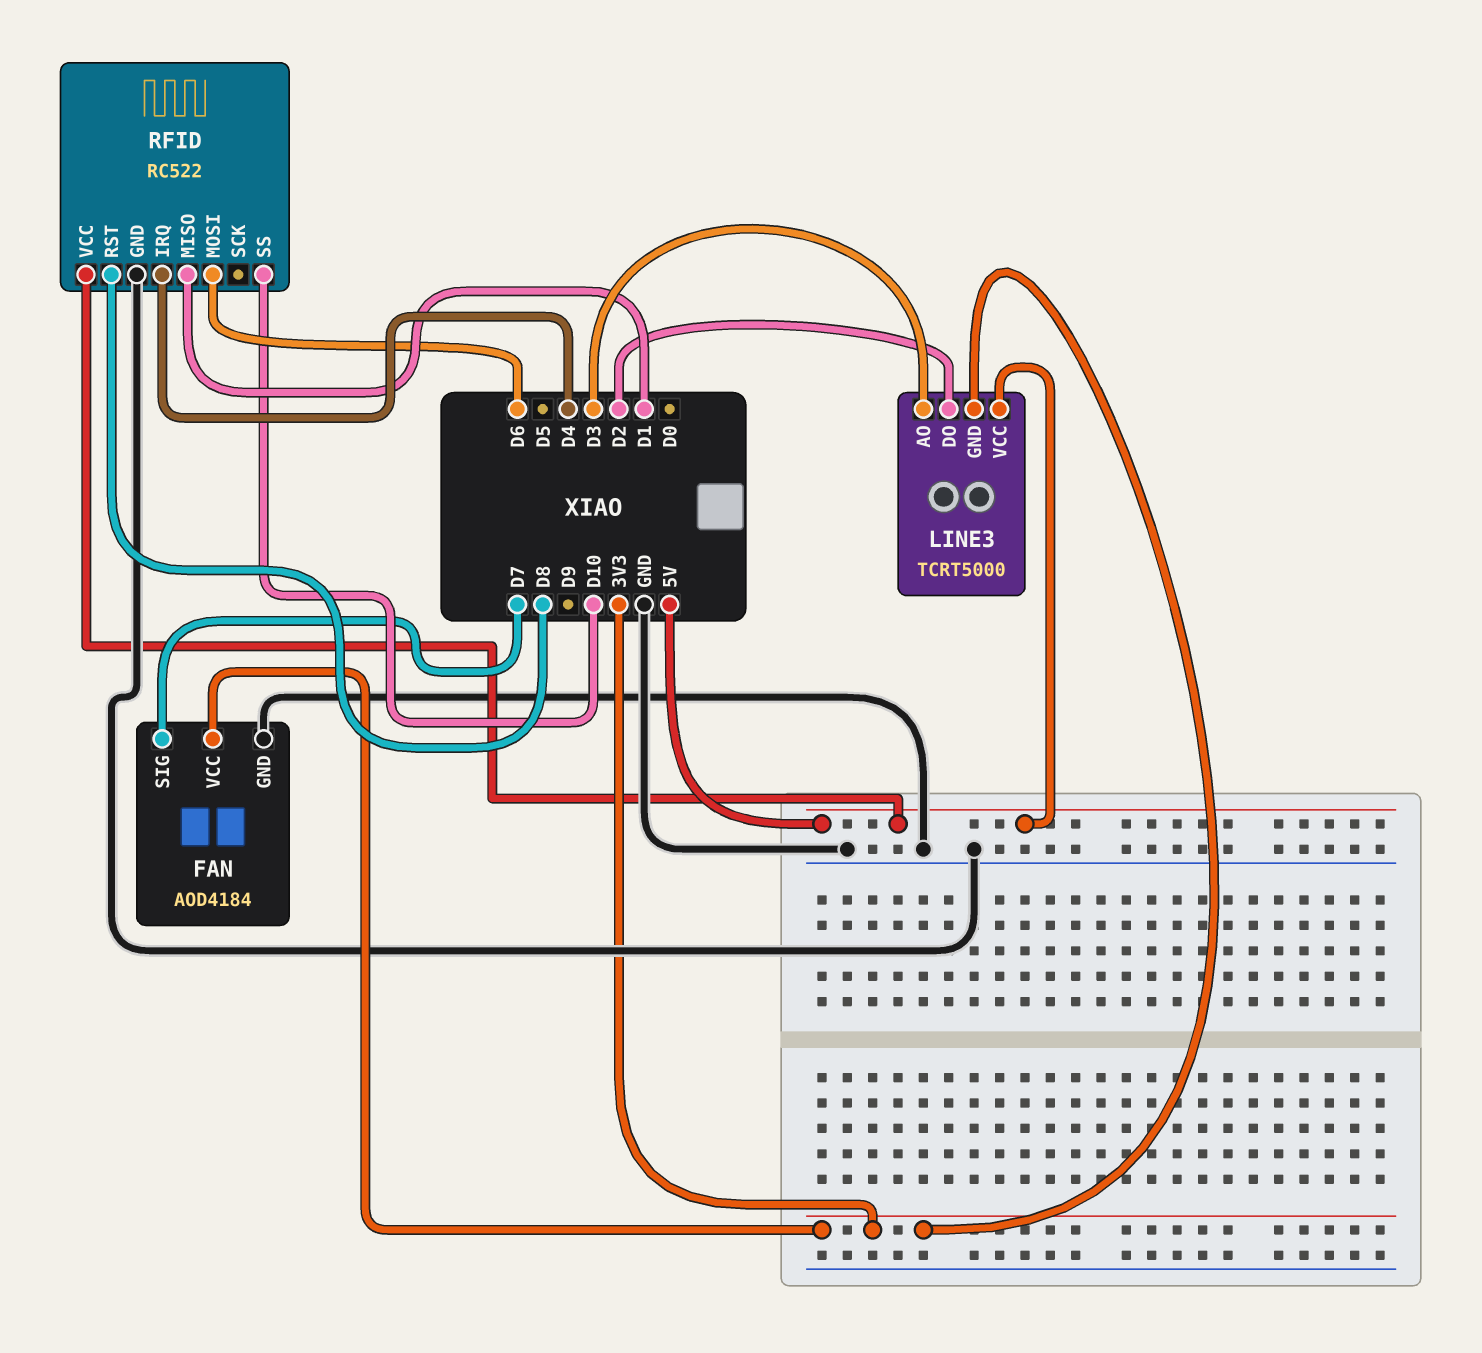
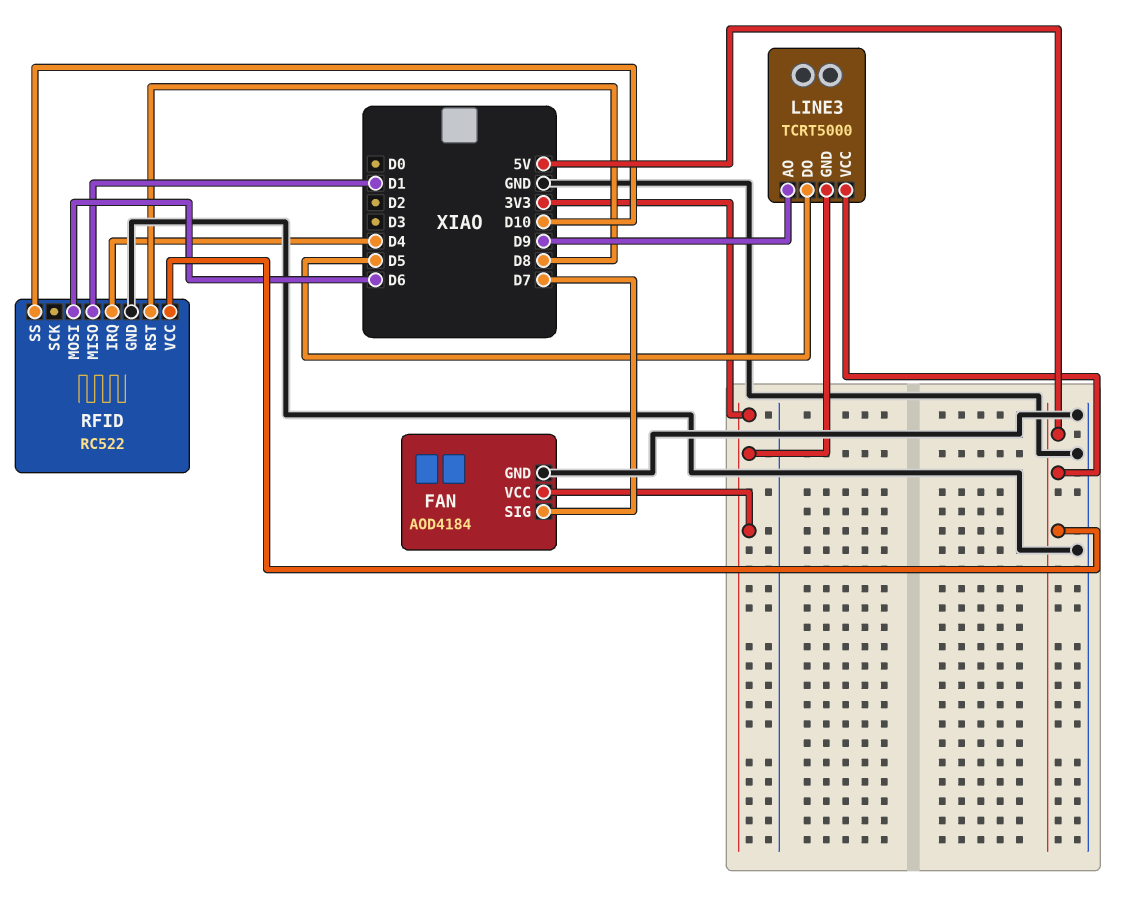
LINE3 pin AO: D3 -> D9
LINE3 pin DO: D2 -> D5

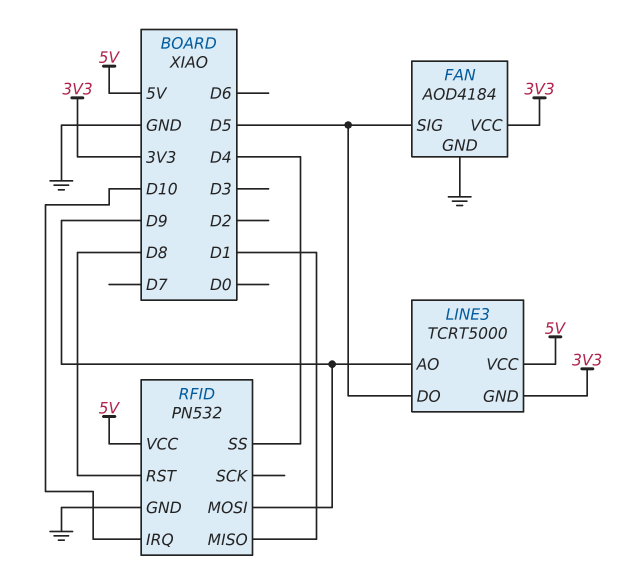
FAN pin SIG: D7 -> D5
RFID: RC522 -> PN532
RFID pin IRQ: D4 -> D10
RFID pin MOSI: D6 -> D9
RFID pin SS: D10 -> D4

